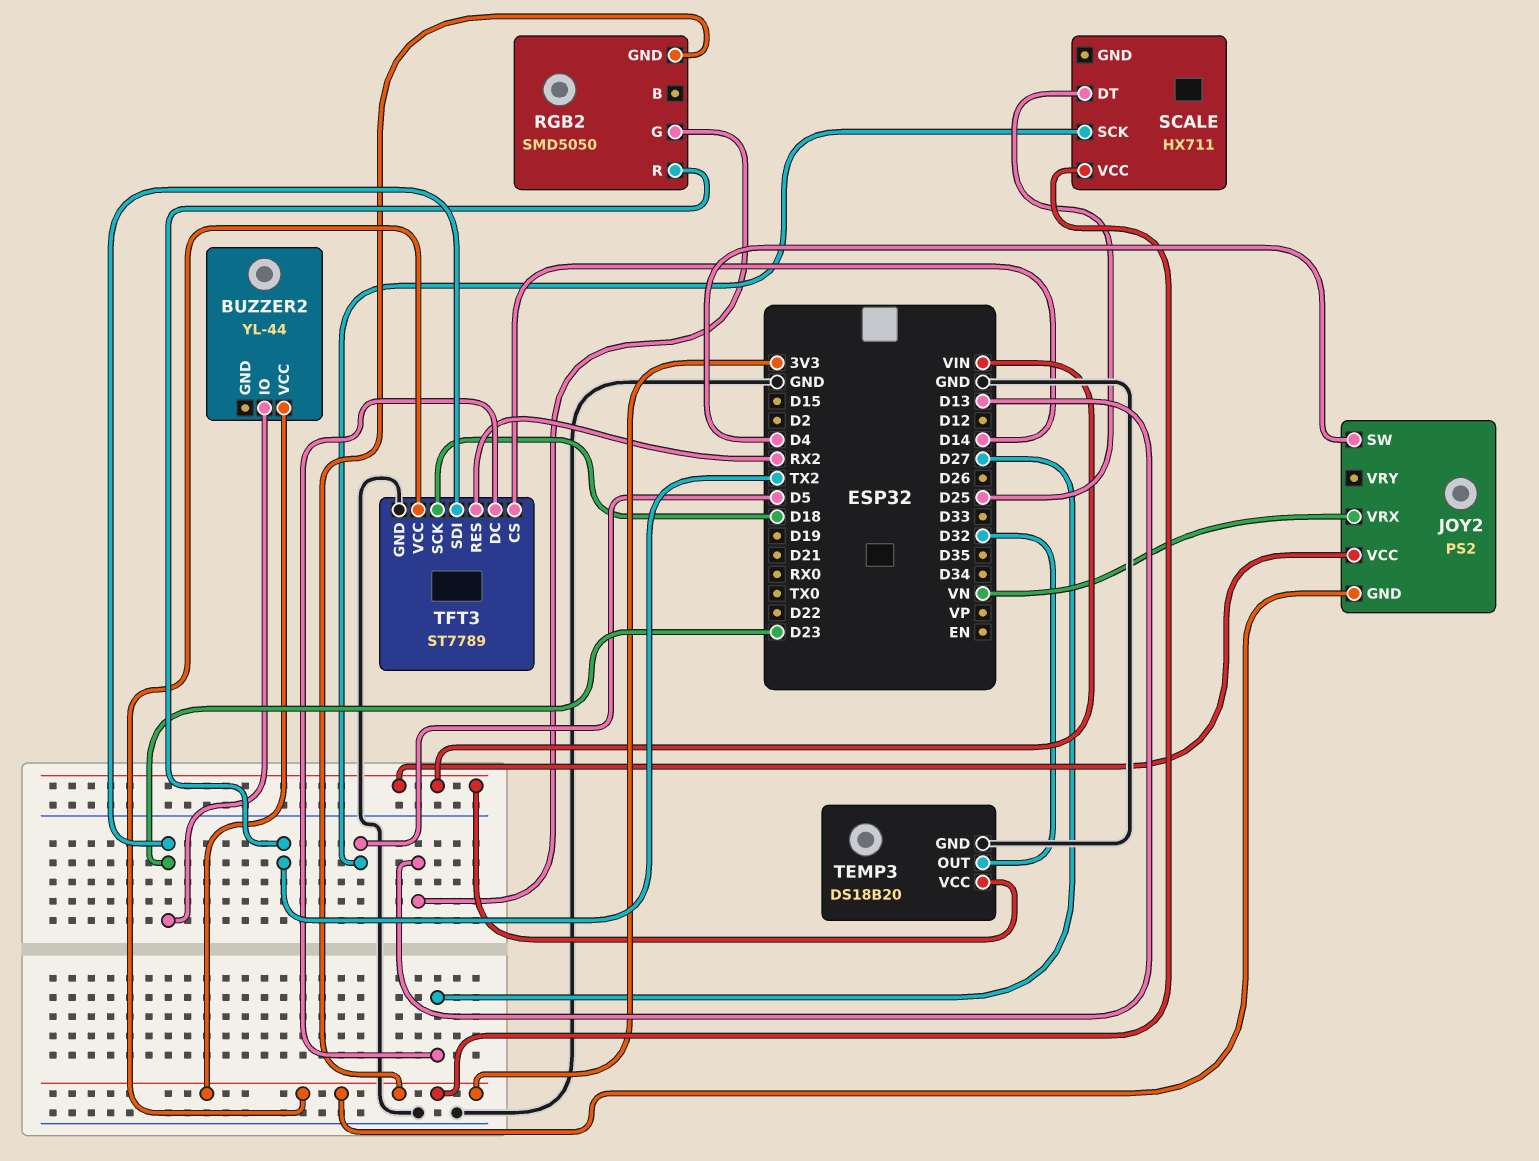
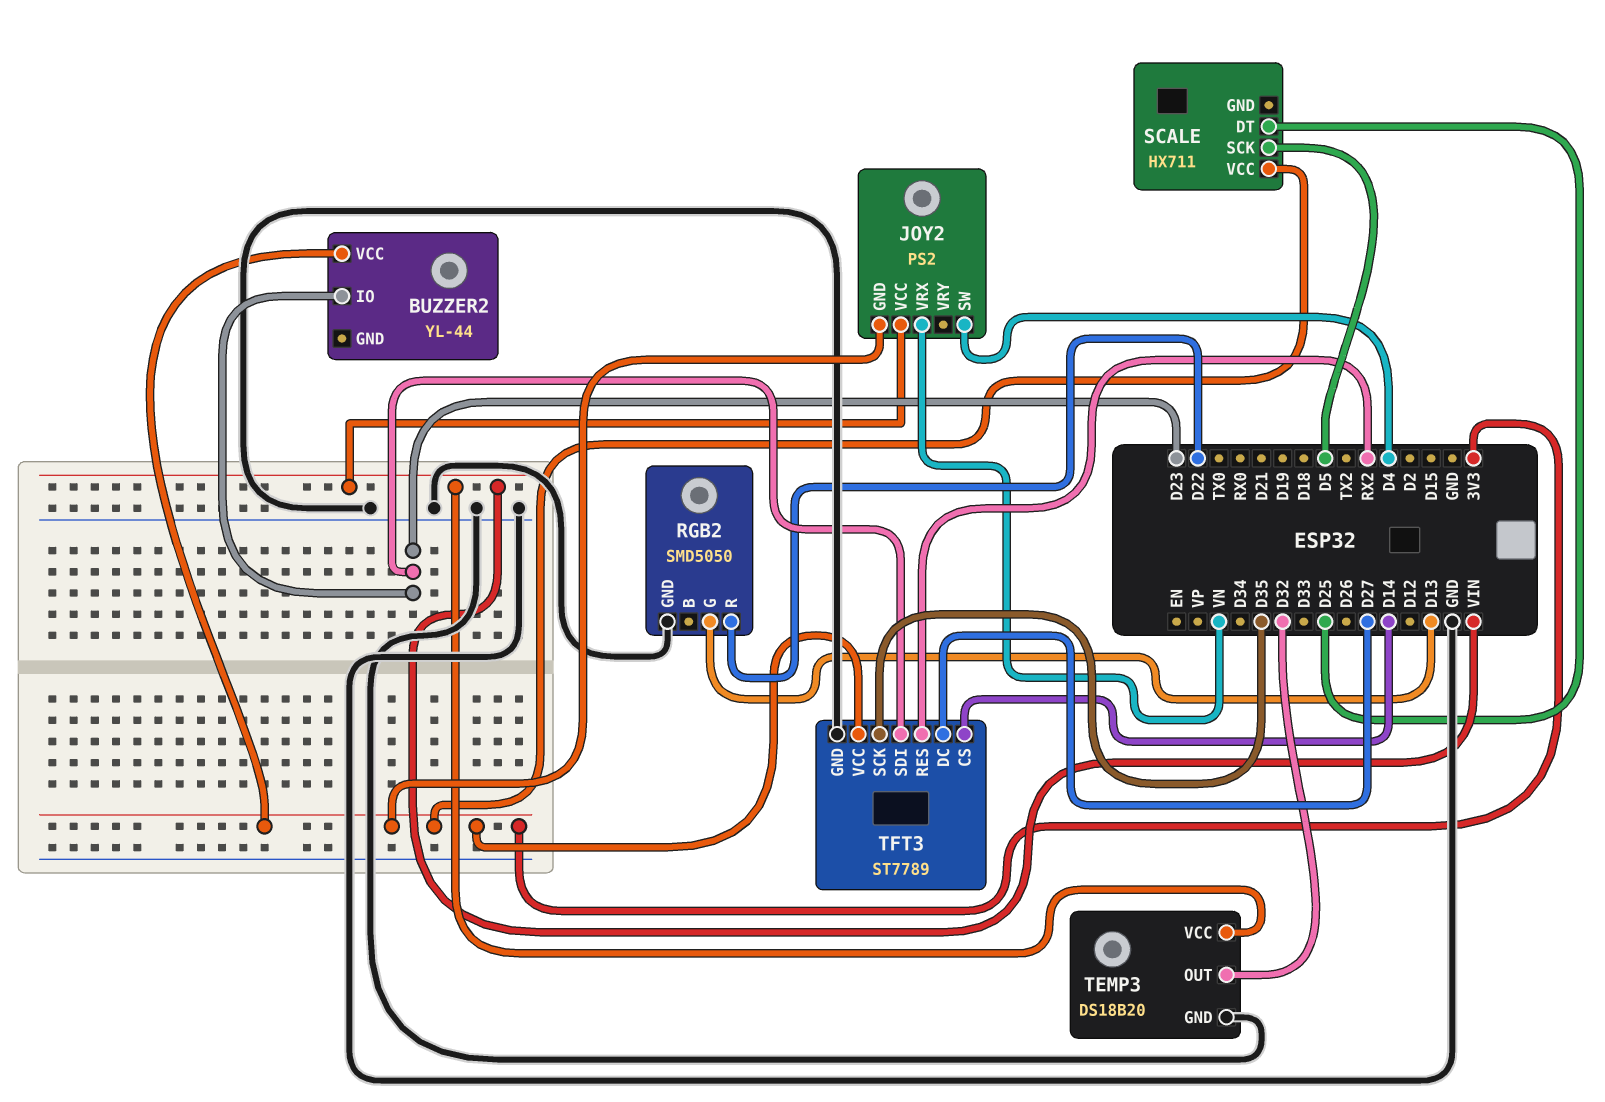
RGB2 pin GND: 3V3 -> GND
RGB2 pin R: TX2 -> D22
TFT3 pin SCK: D18 -> D35

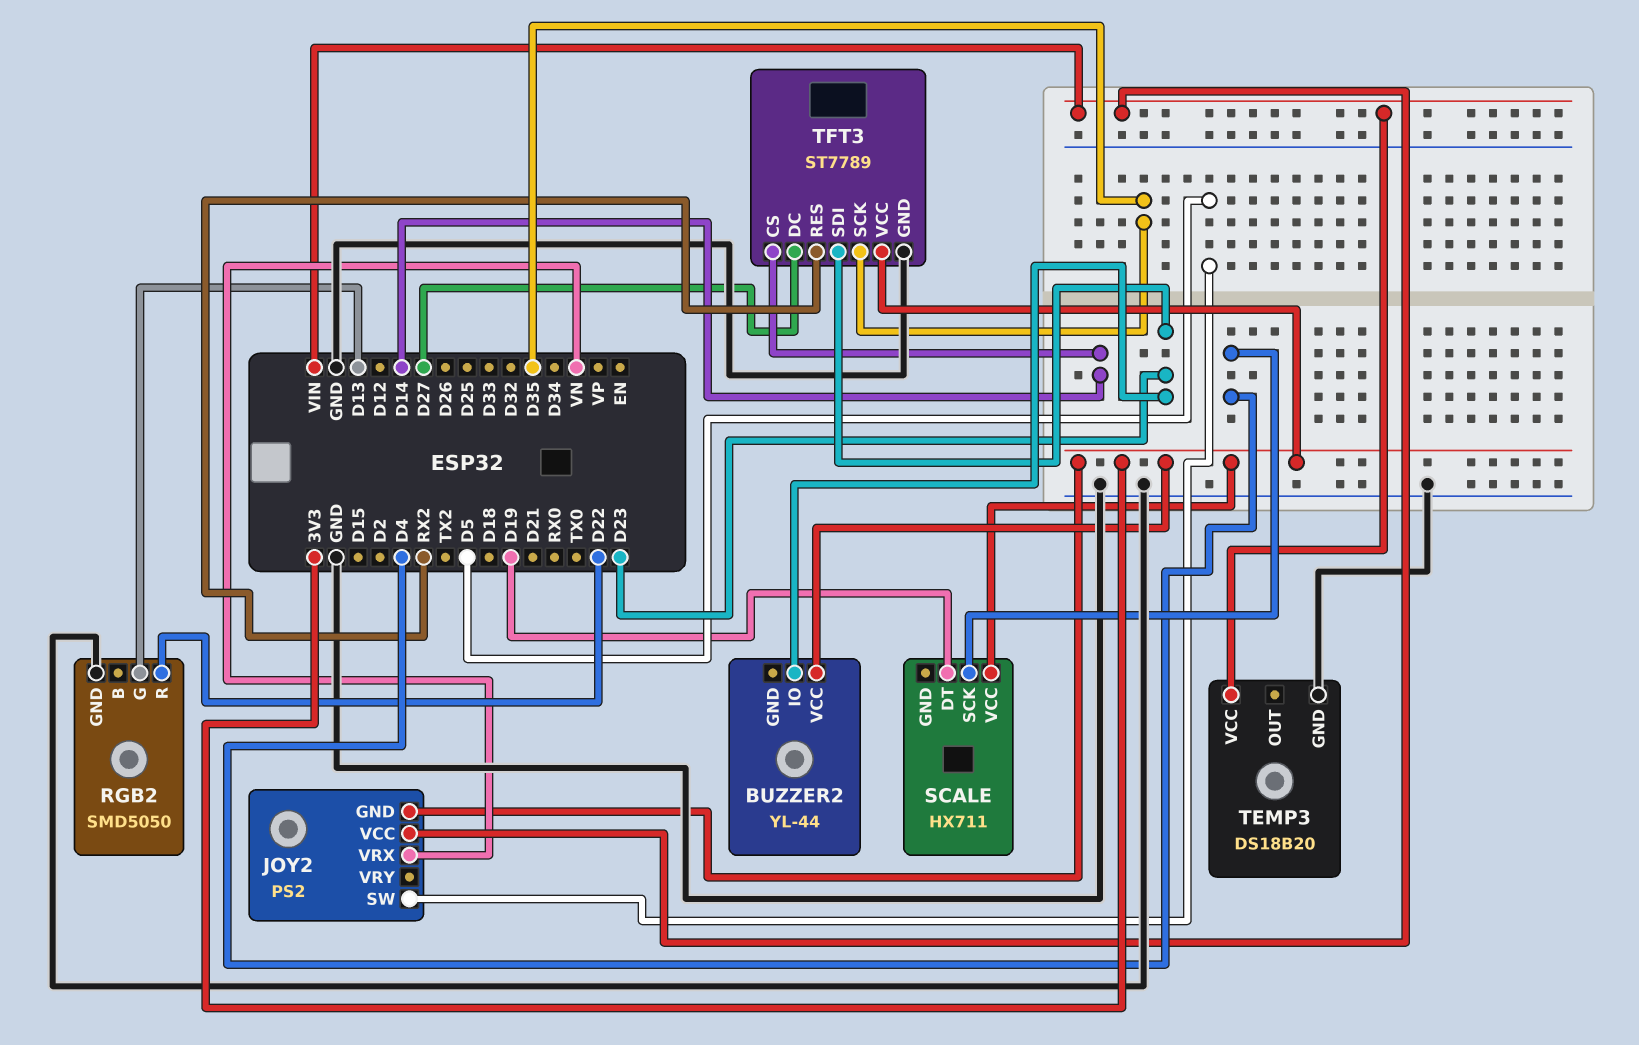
JOY2 pin SW: D4 -> D5
SCALE pin DT: D25 -> D19
SCALE pin SCK: D5 -> D4
TEMP3 pin OUT: D32 -> none

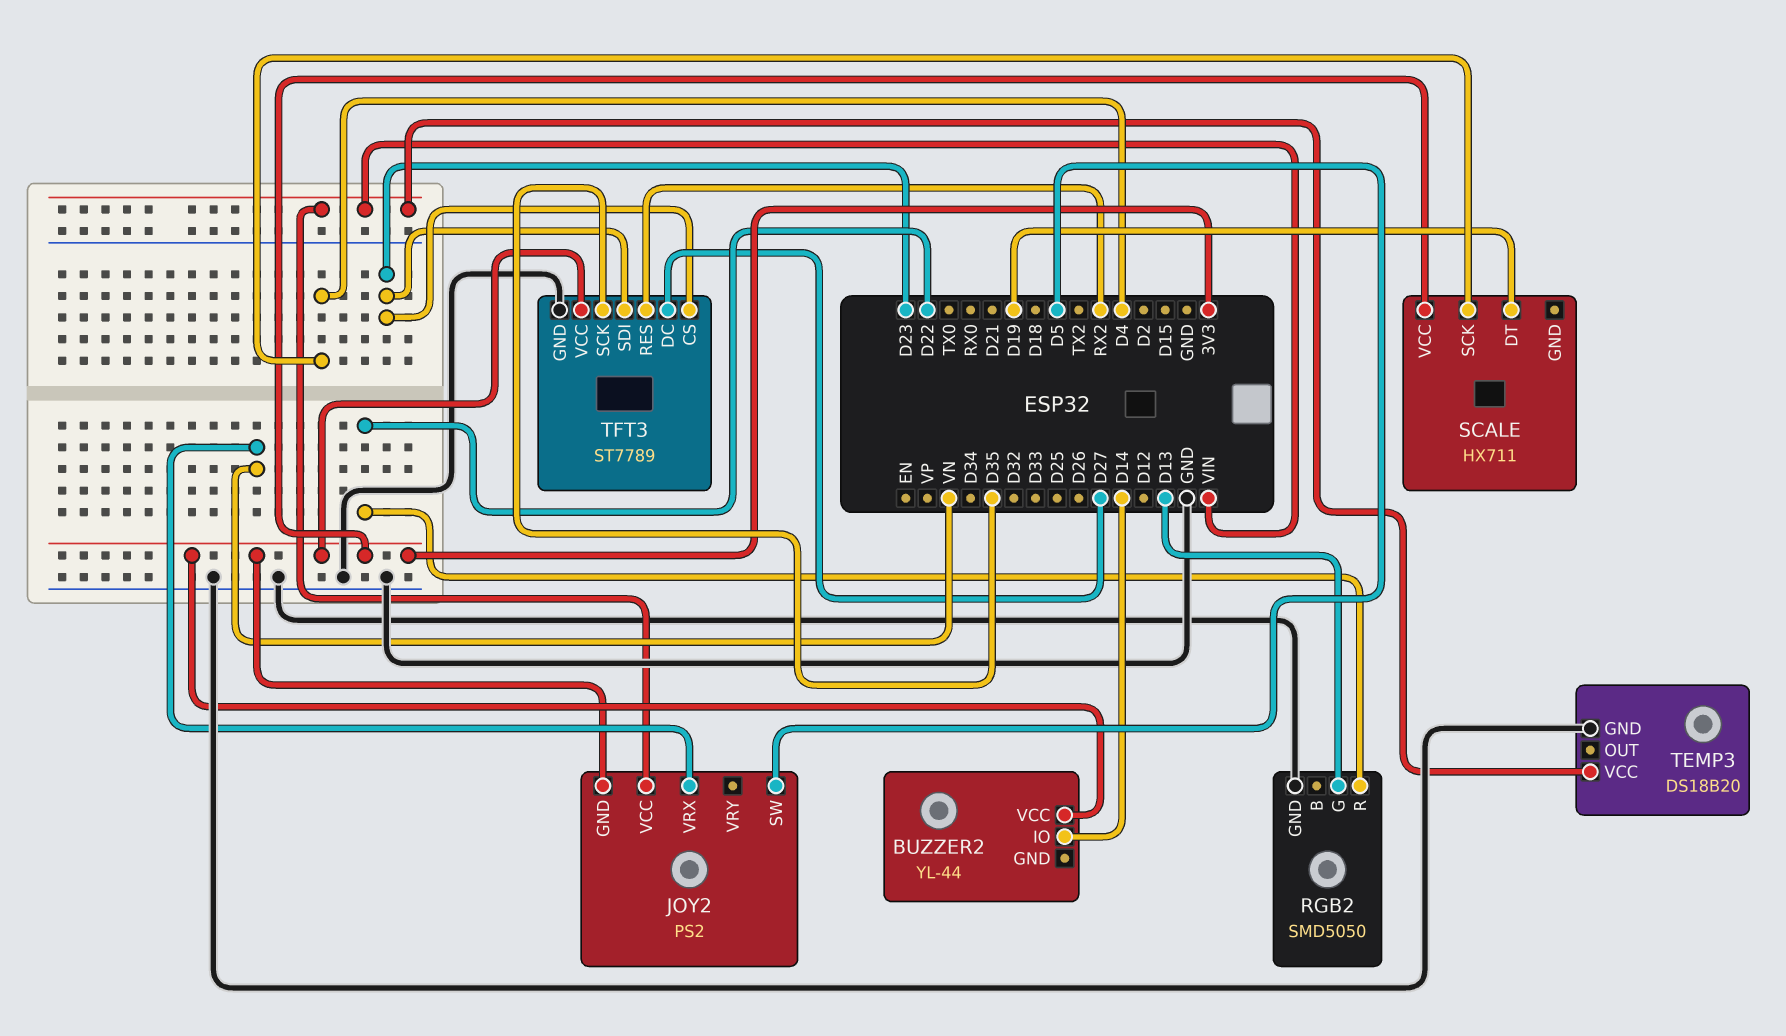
BUZZER2 pin IO: D23 -> D14
TFT3 pin CS: D14 -> D23

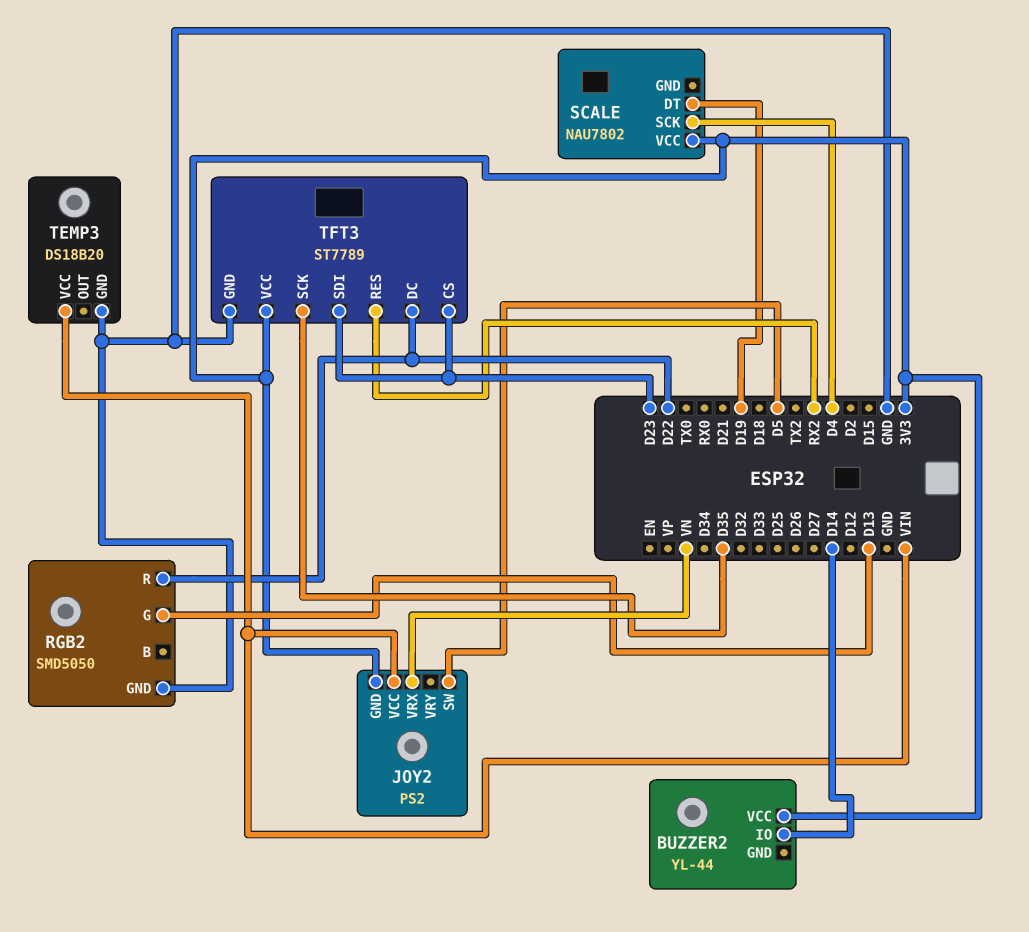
SCALE: HX711 -> NAU7802
TFT3 pin DC: D27 -> D22

